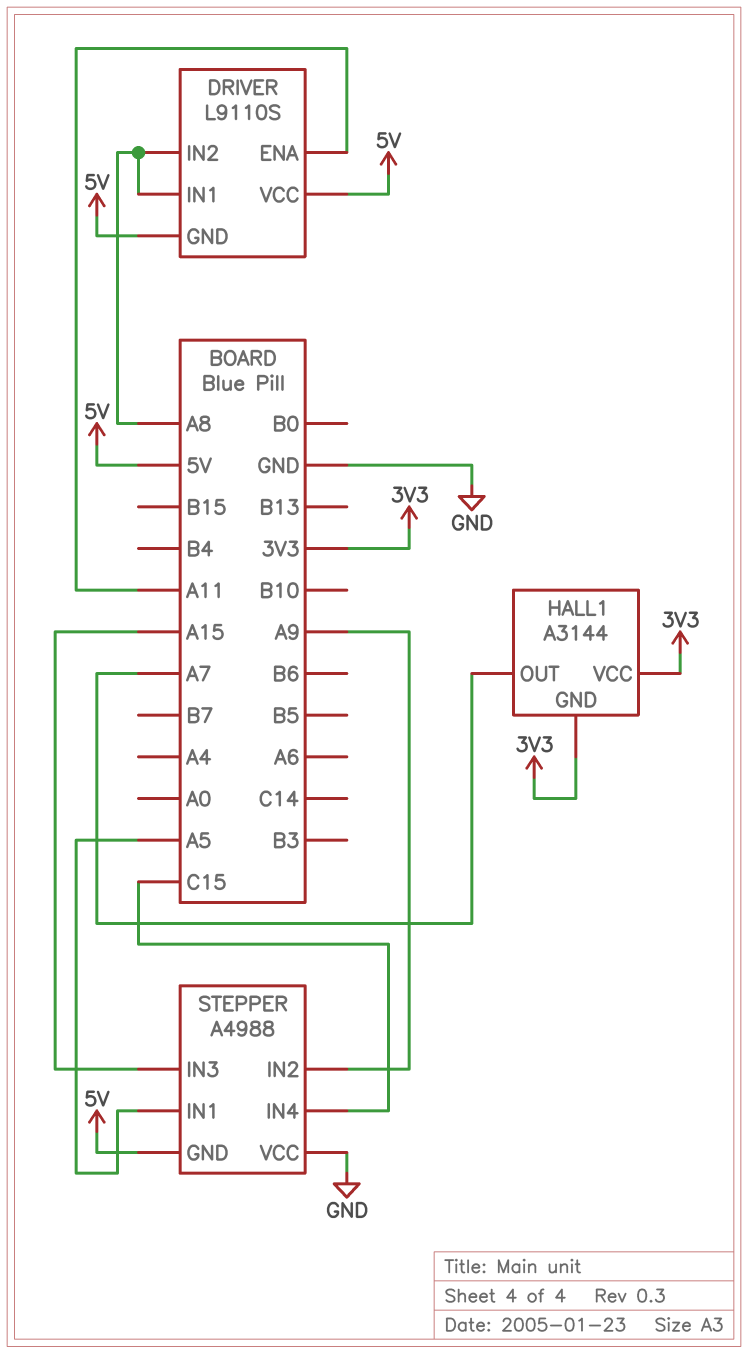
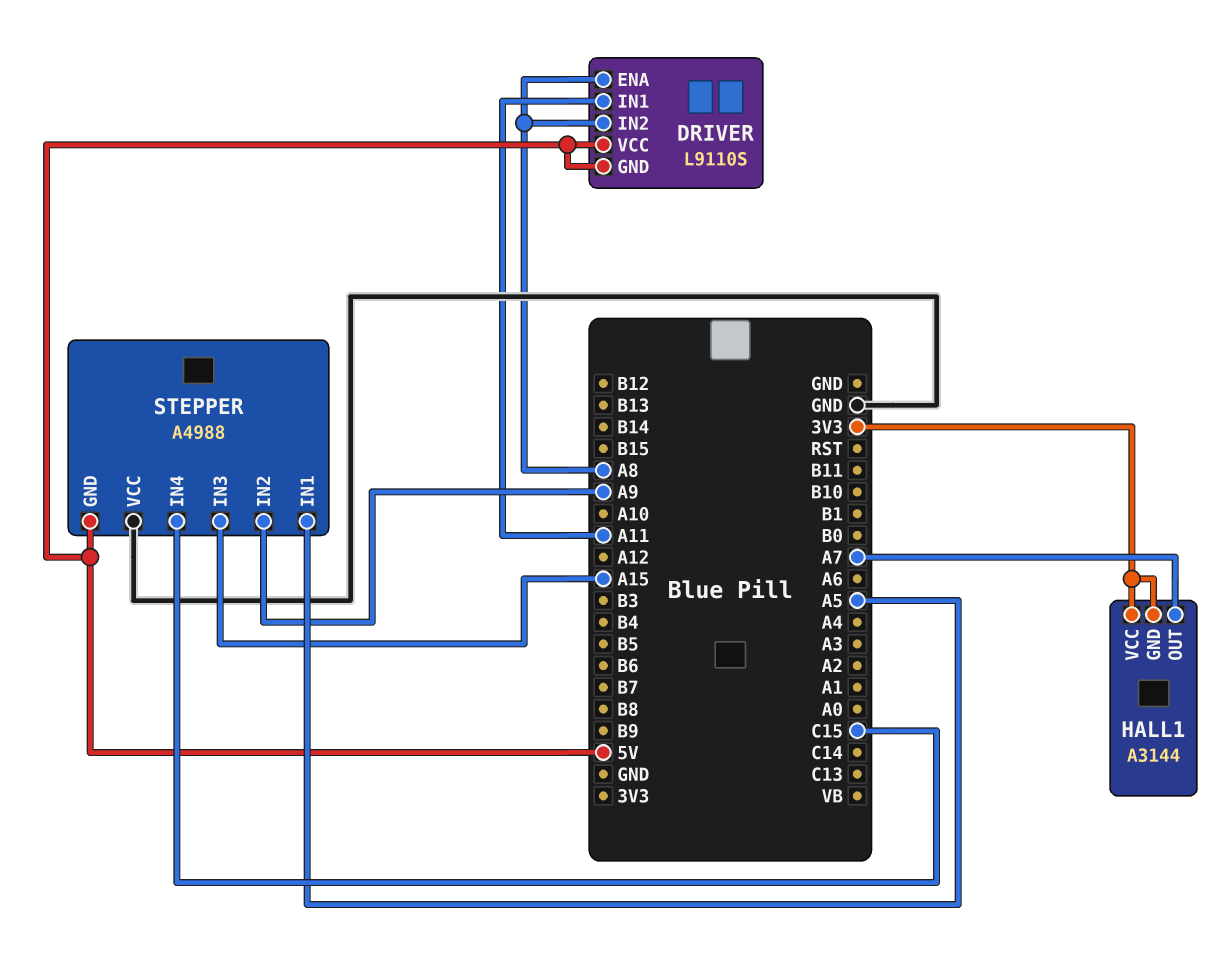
DRIVER pin ENA: A11 -> A8
DRIVER pin IN1: A8 -> A11

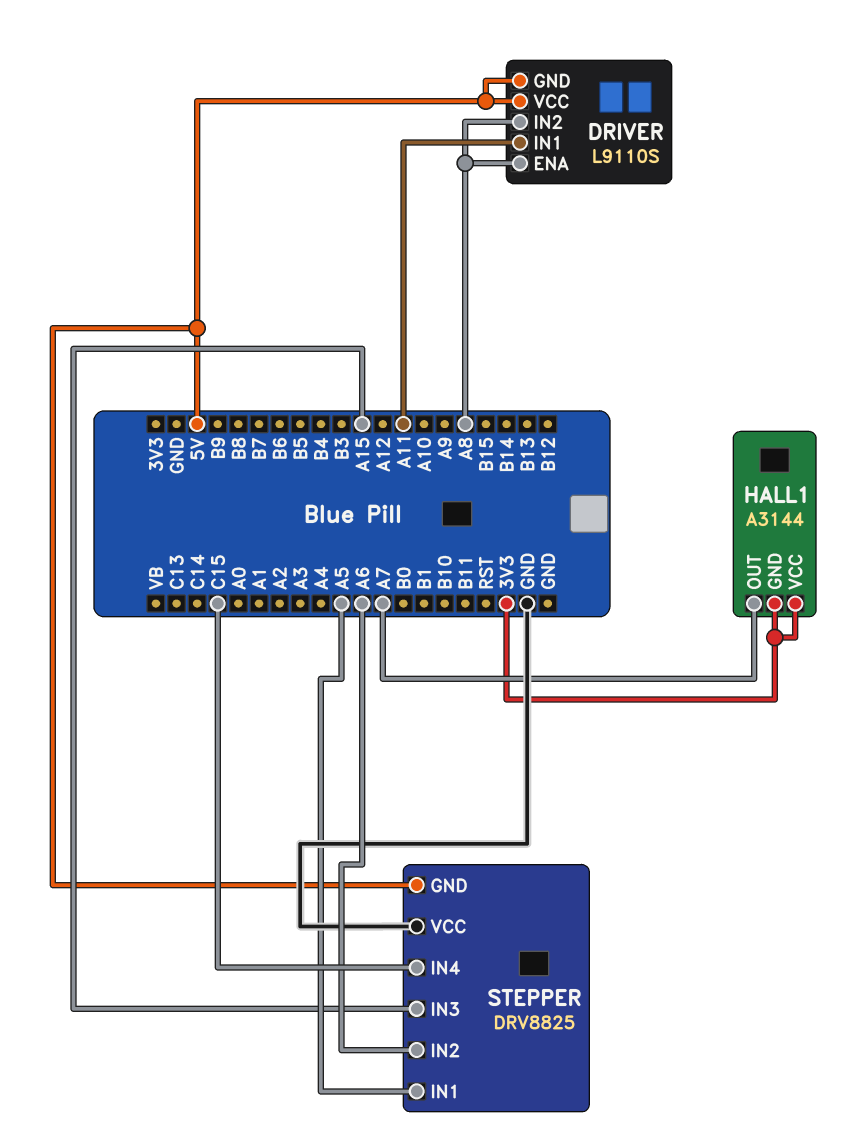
STEPPER: A4988 -> DRV8825
STEPPER pin IN2: A9 -> A6

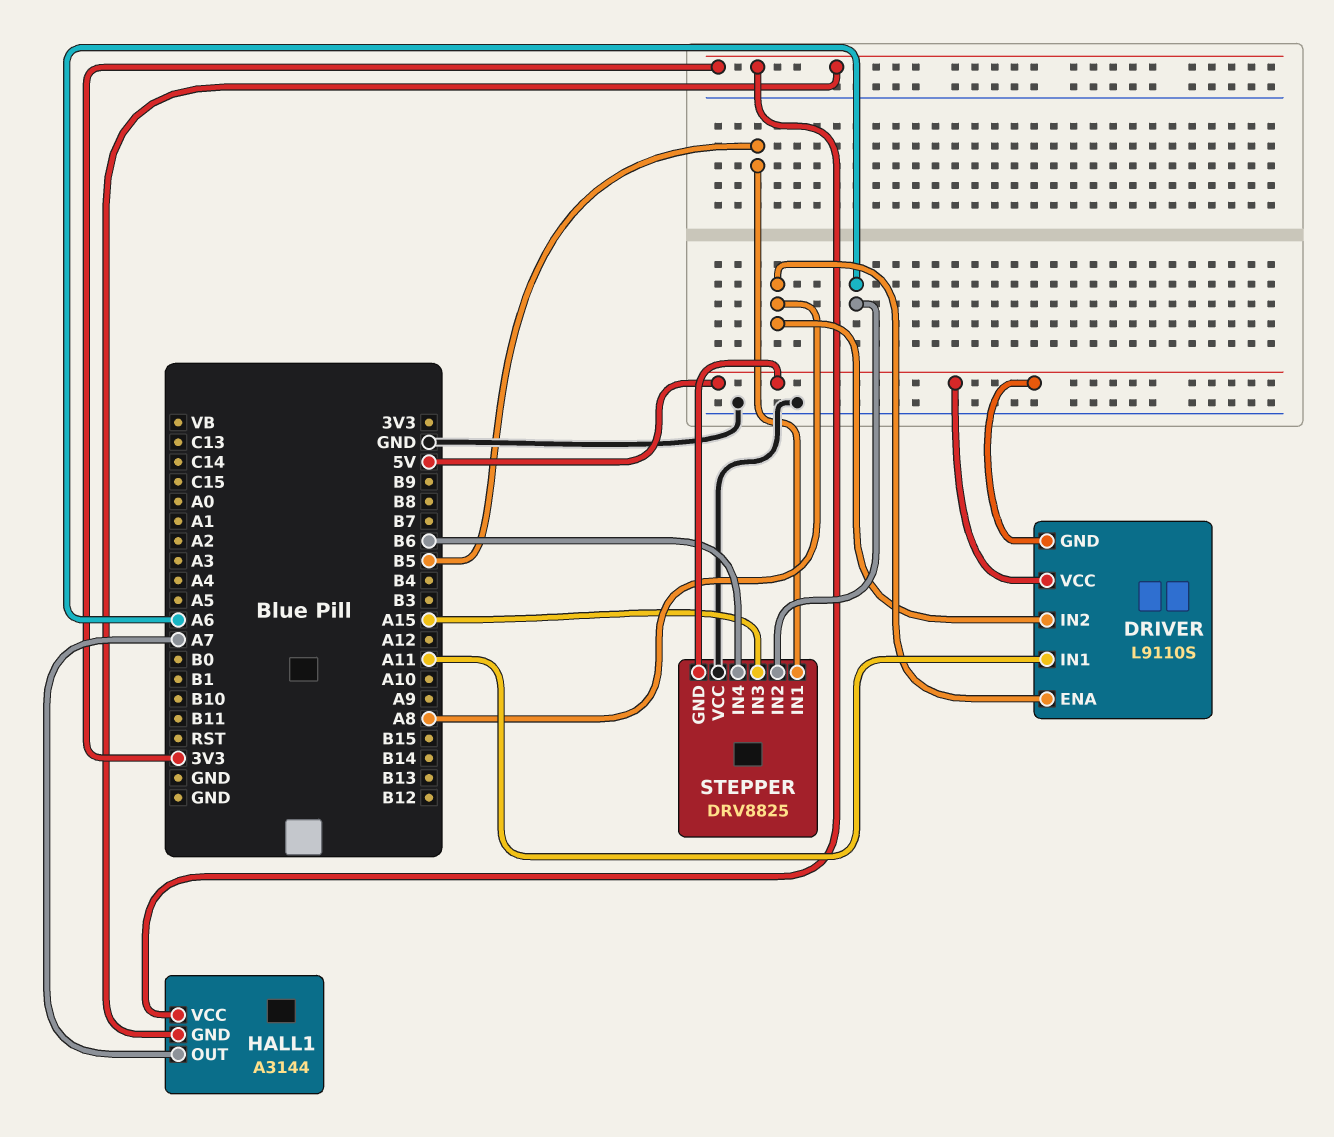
STEPPER pin IN1: A5 -> B5
STEPPER pin IN4: C15 -> B6

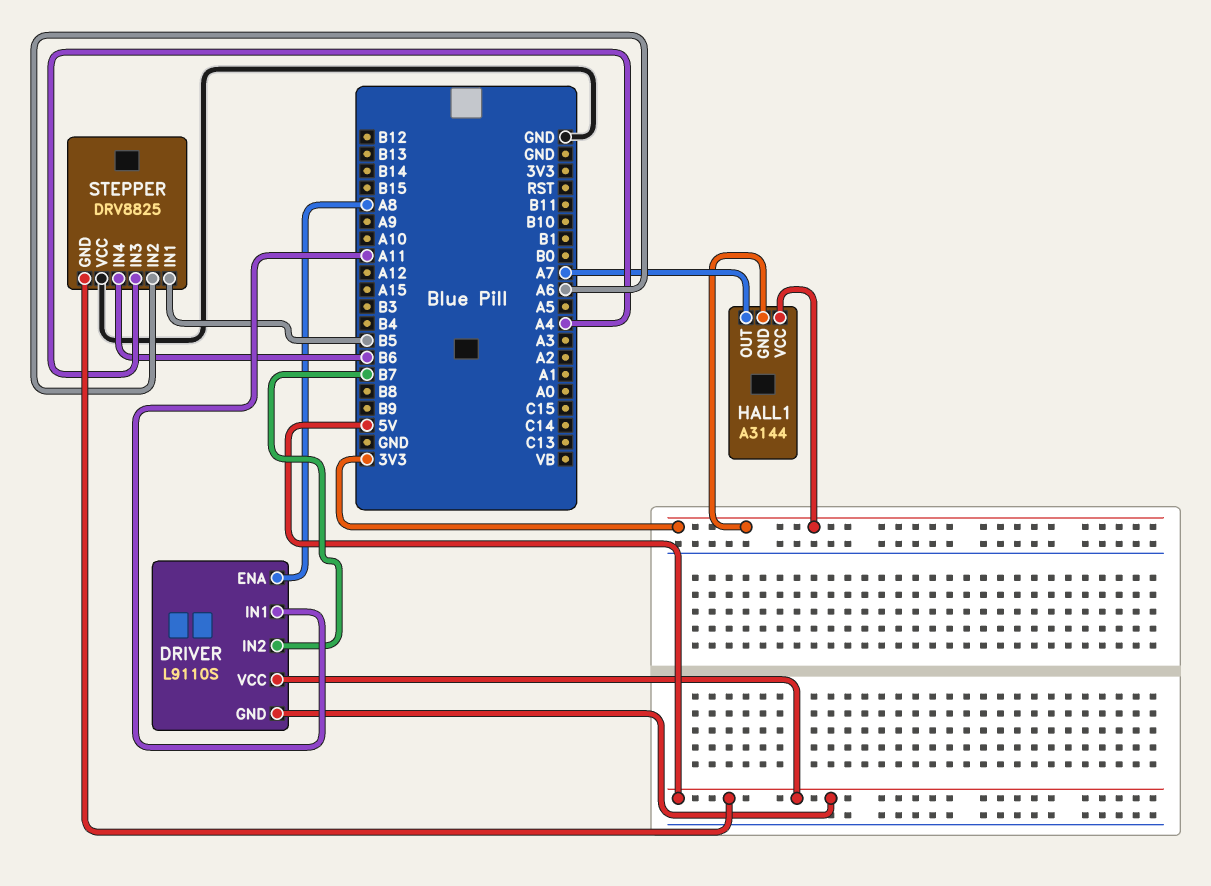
DRIVER pin IN2: A8 -> B7
STEPPER pin IN3: A15 -> A4

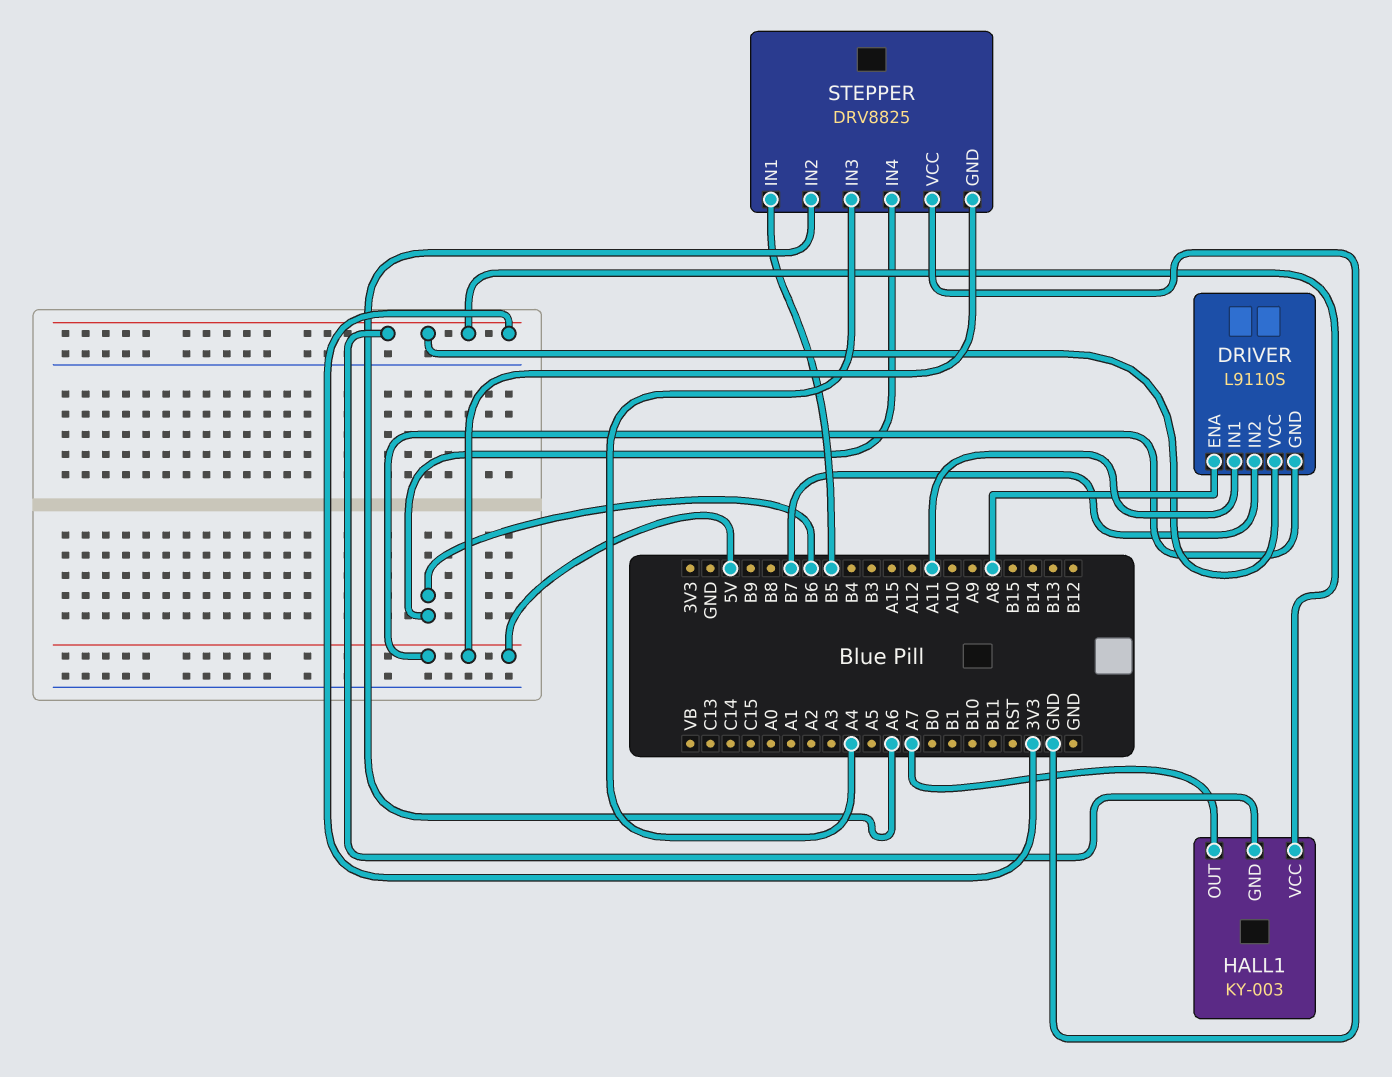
DRIVER pin VCC: 5V -> 3V3
HALL1: A3144 -> KY-003

